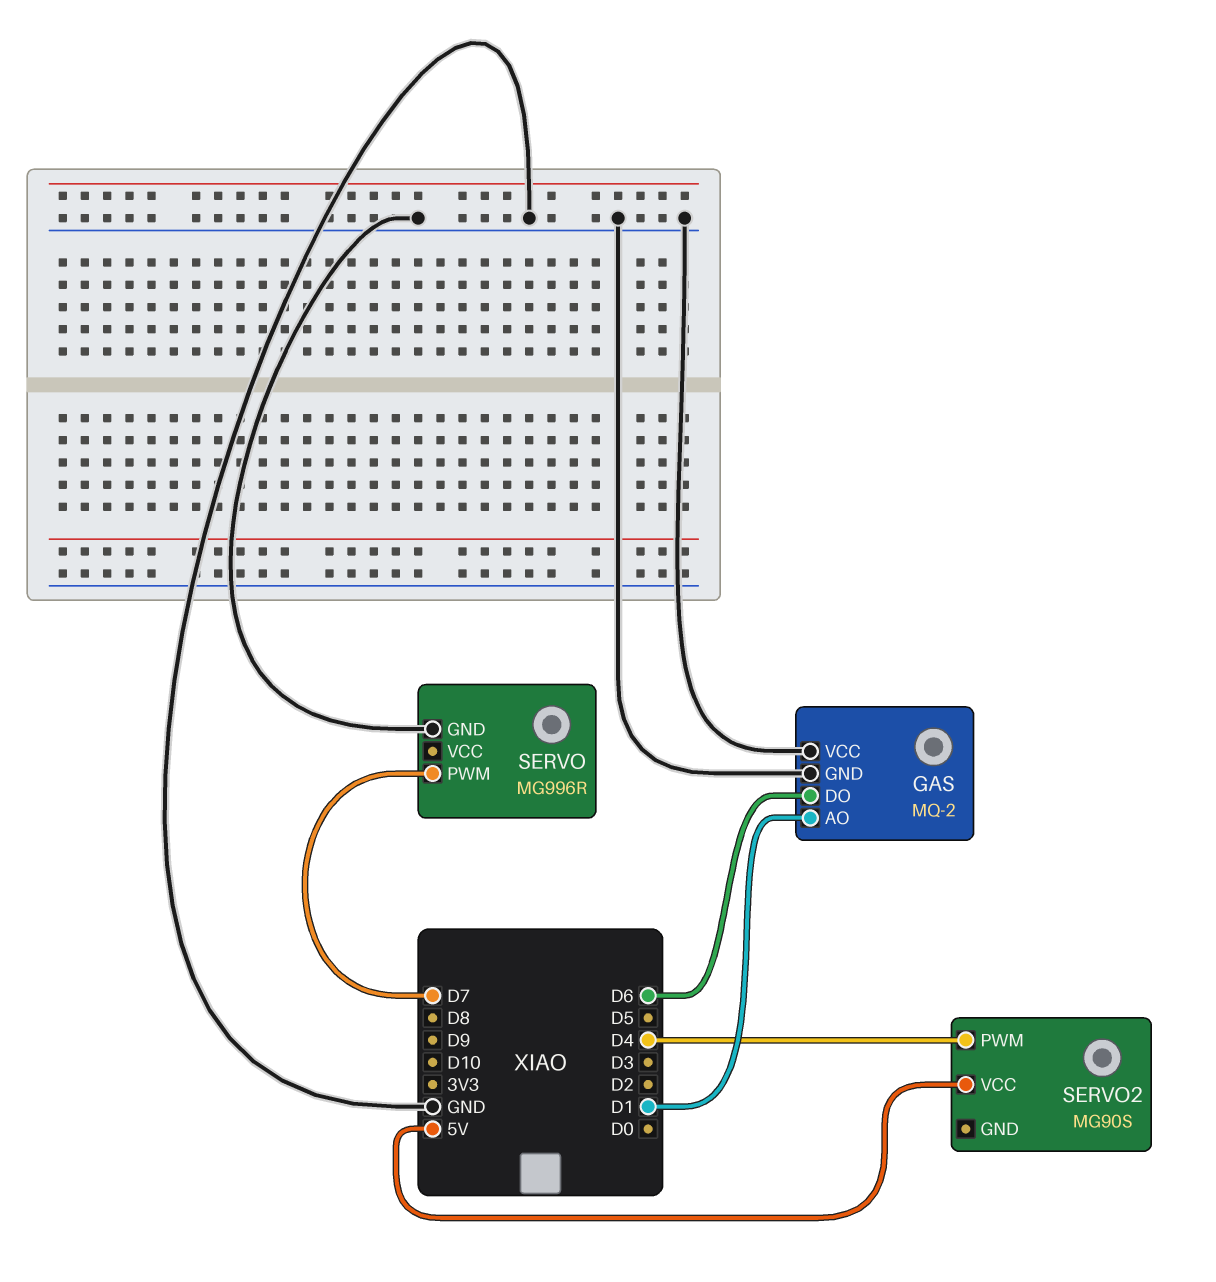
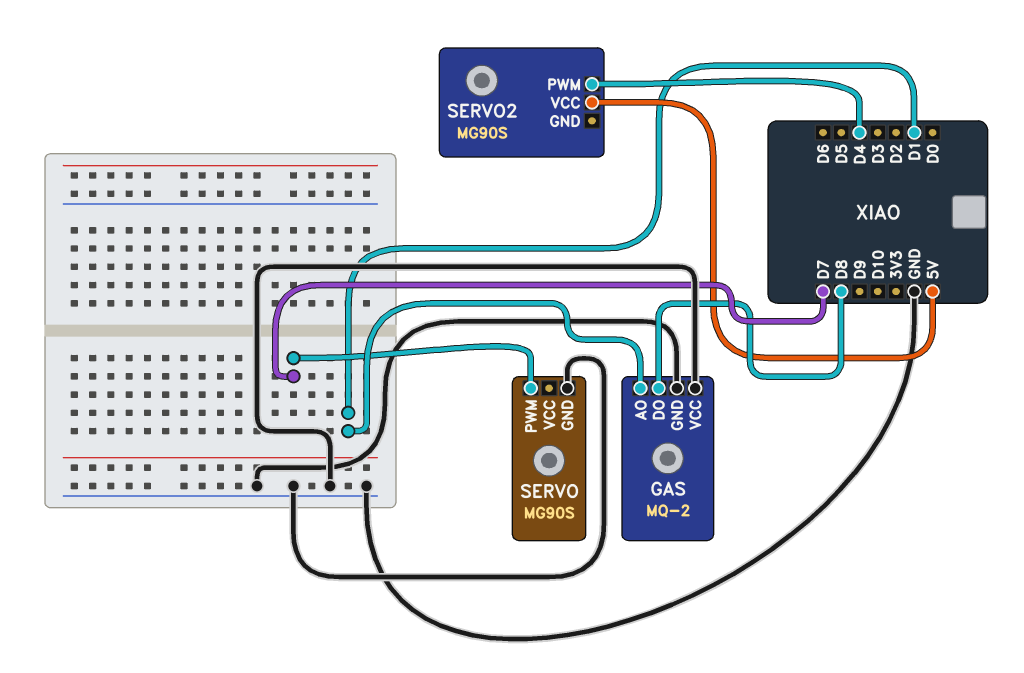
GAS pin DO: D6 -> D8
SERVO: MG996R -> MG90S

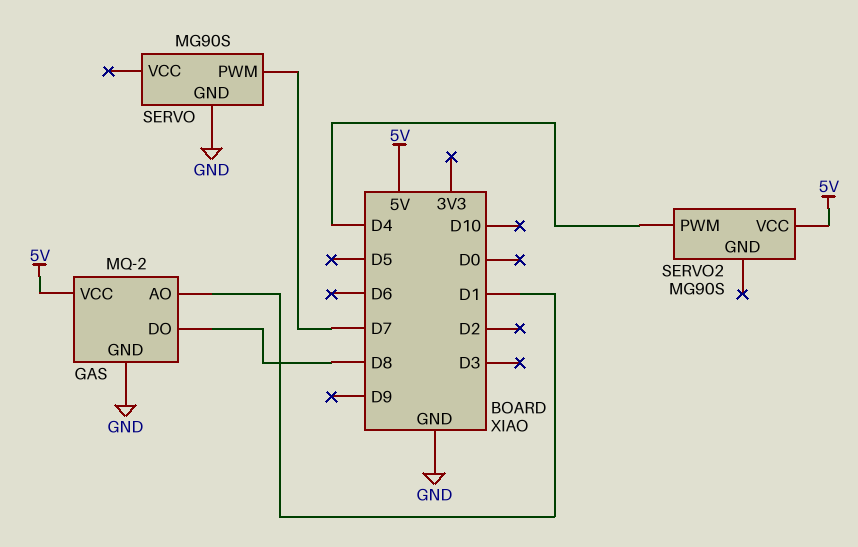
GAS pin VCC: GND -> 5V

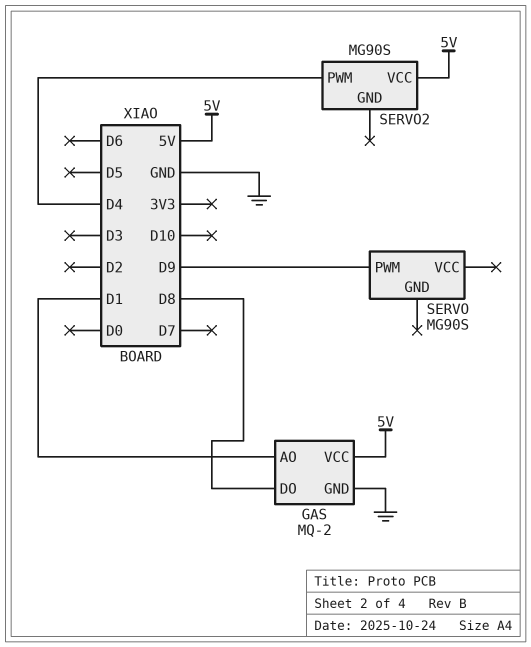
SERVO pin GND: GND -> none
SERVO pin PWM: D7 -> D9

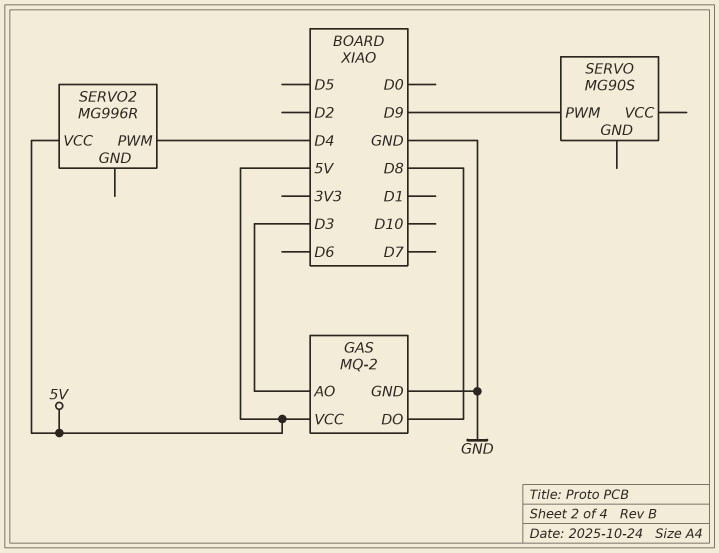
GAS pin AO: D1 -> D3
SERVO2: MG90S -> MG996R

